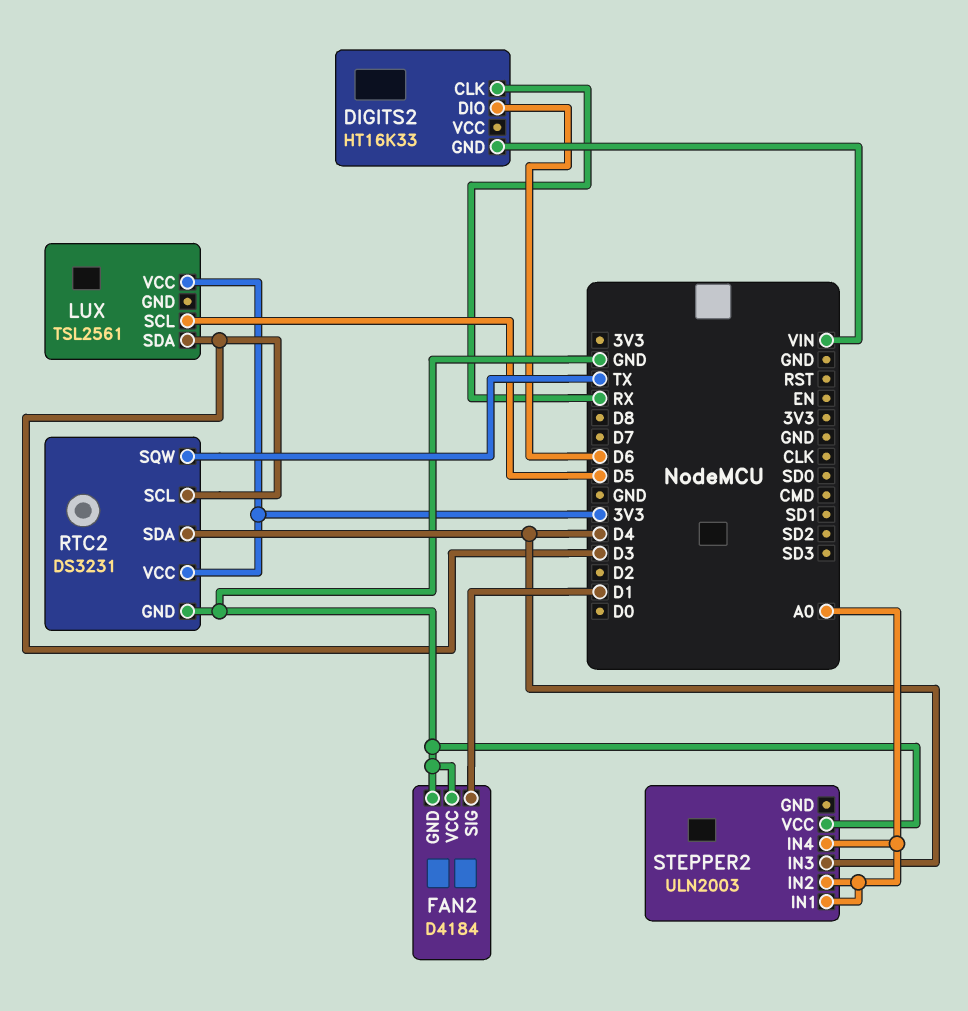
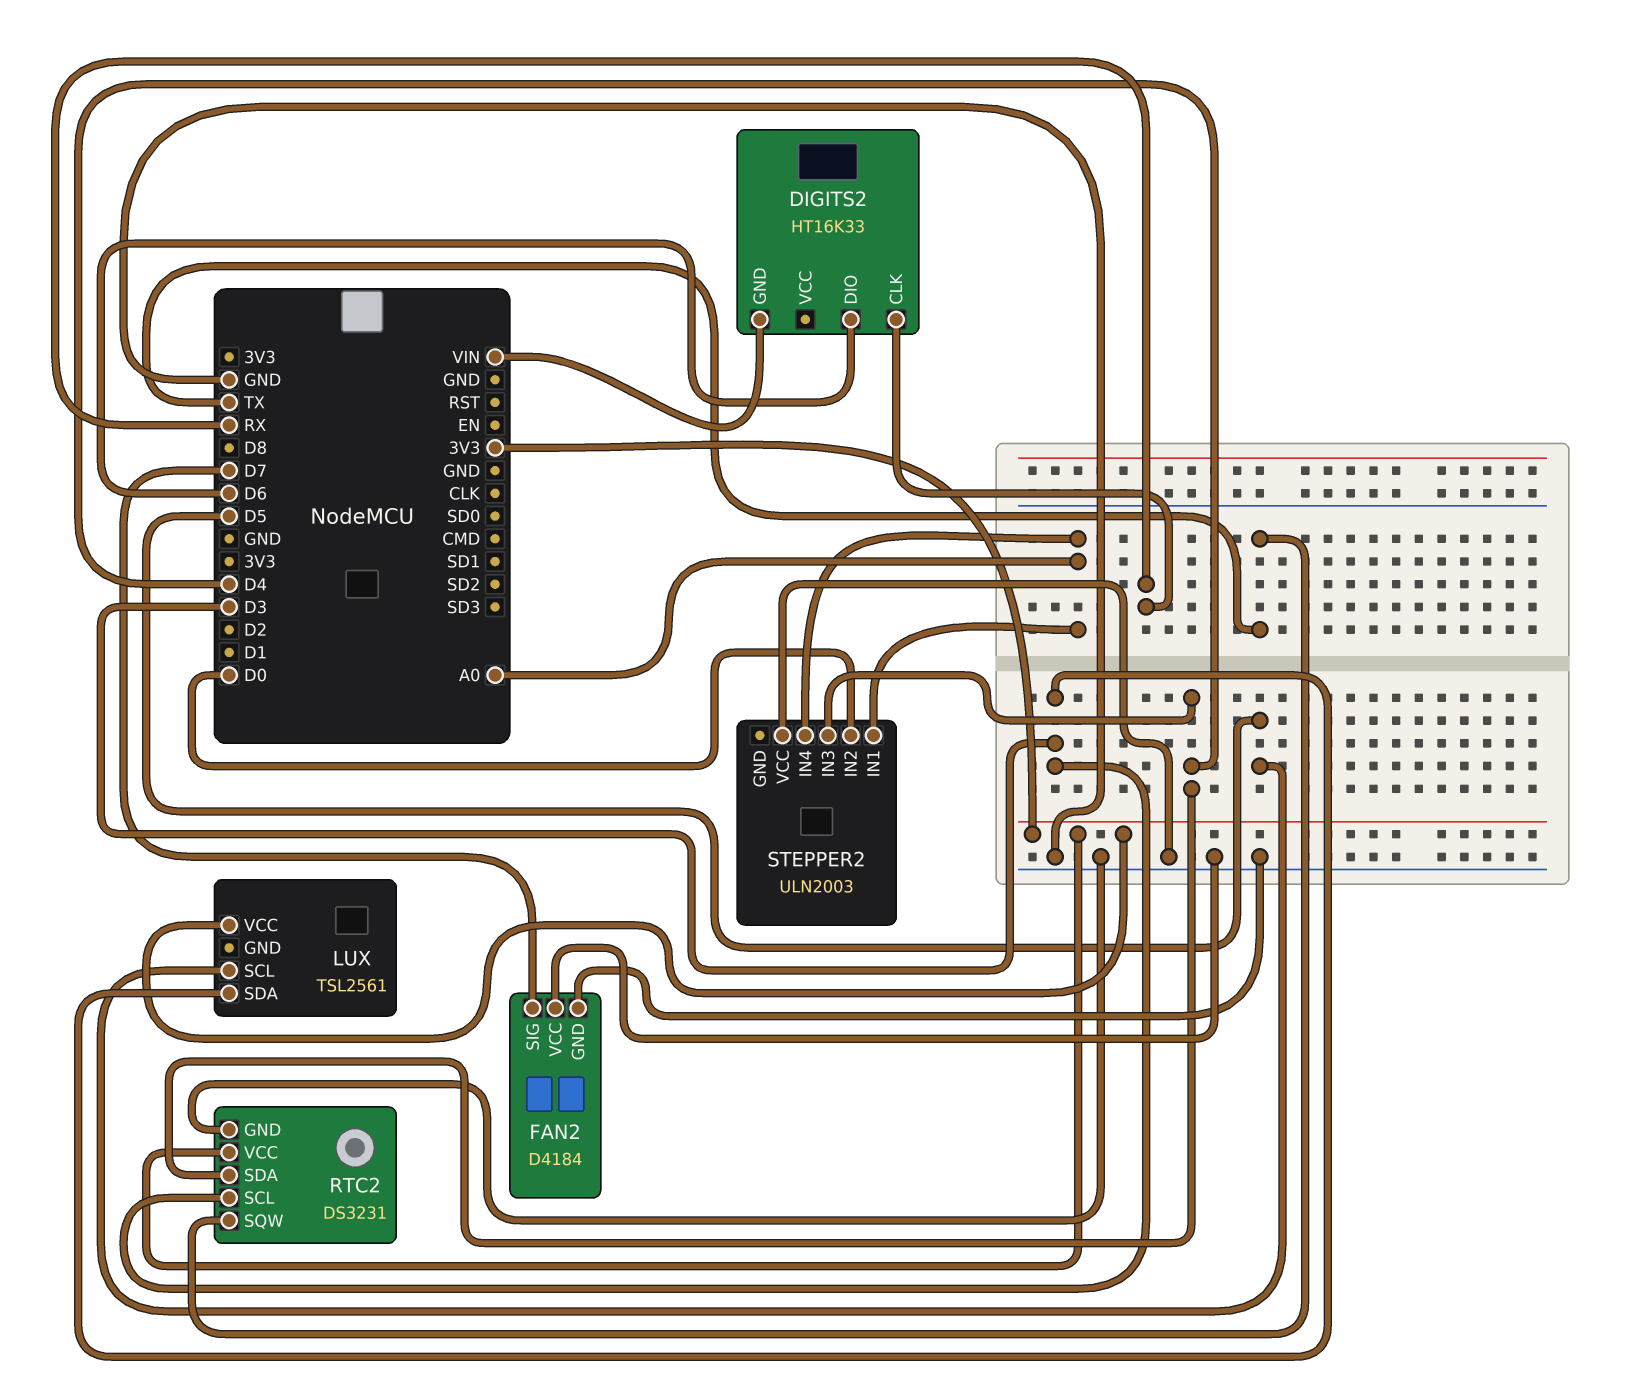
FAN2 pin SIG: D1 -> D7
STEPPER2 pin IN2: A0 -> D0

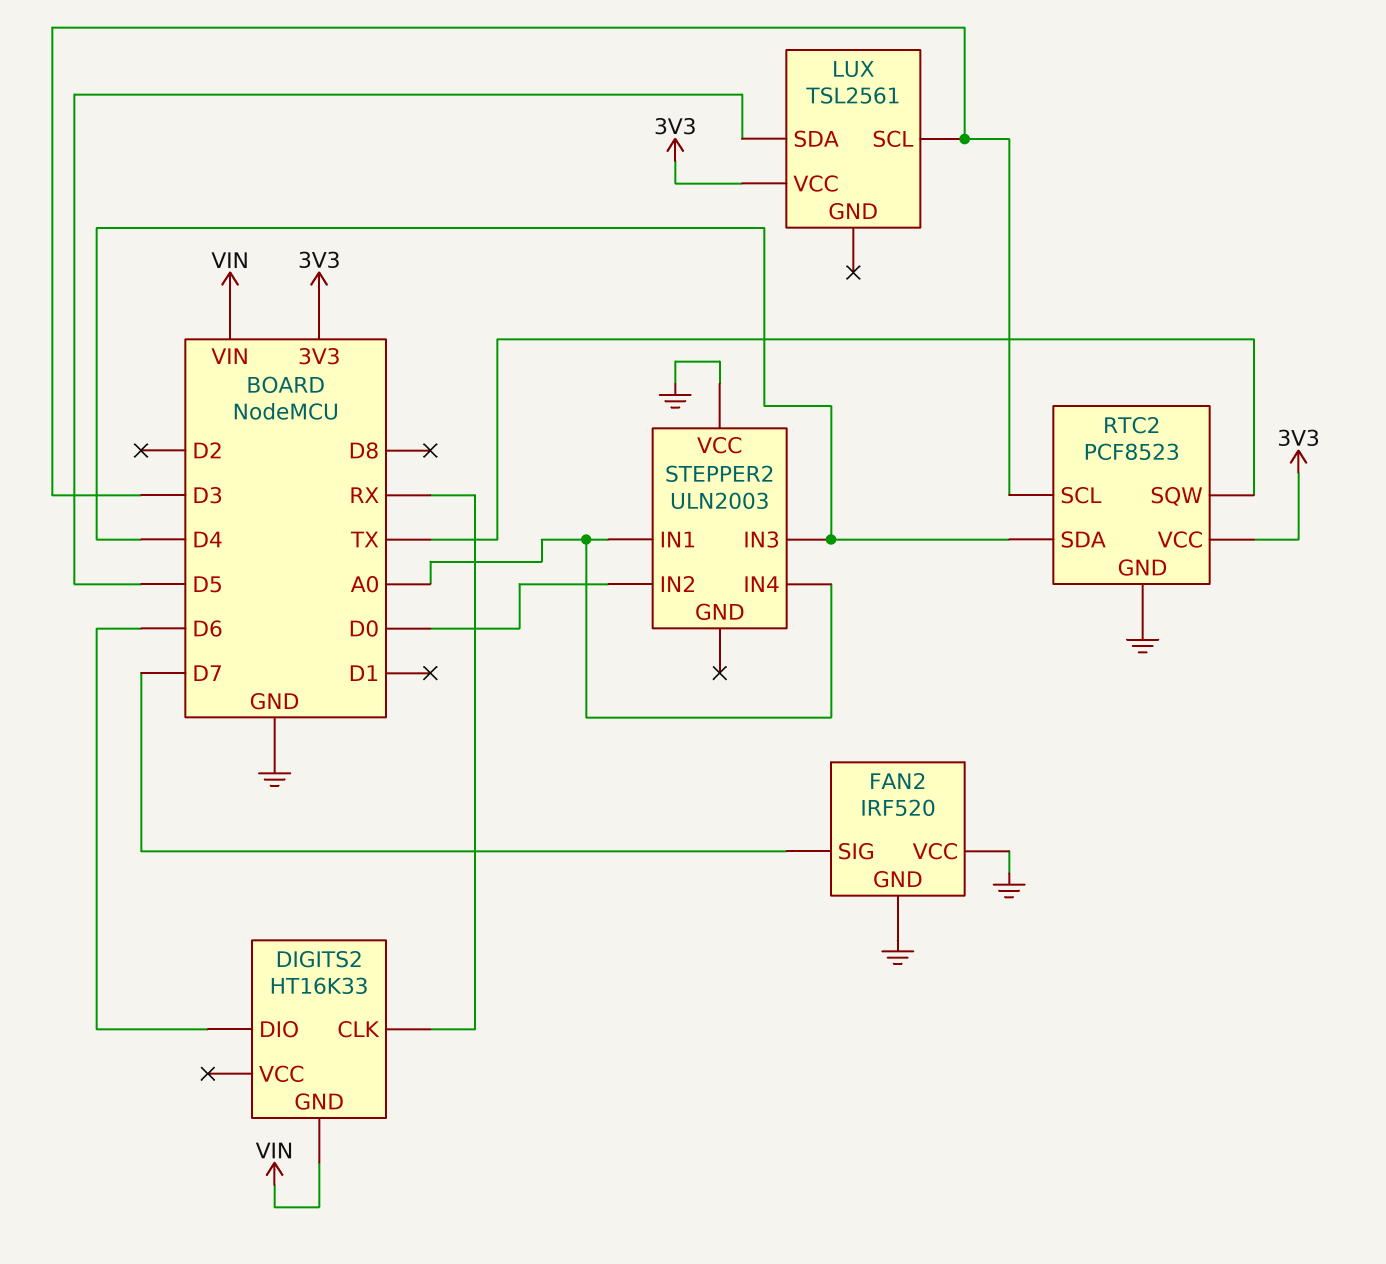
FAN2: D4184 -> IRF520
LUX pin SCL: D5 -> D3
LUX pin SDA: D3 -> D5
RTC2: DS3231 -> PCF8523

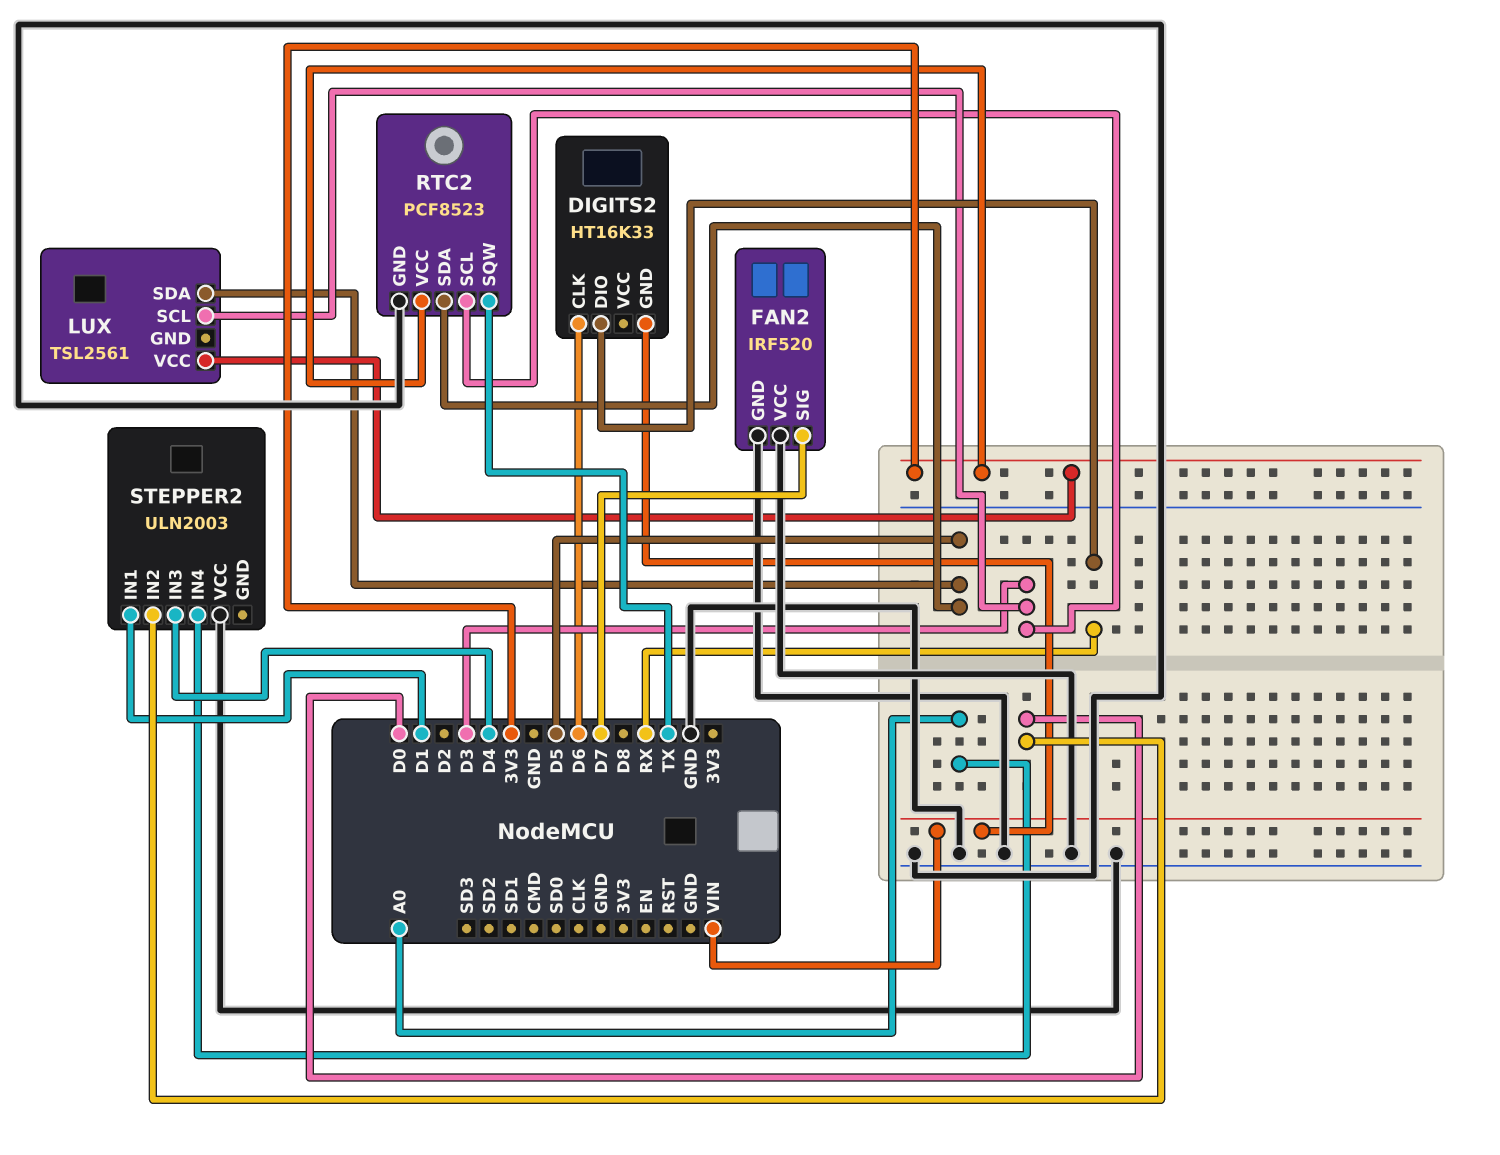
DIGITS2 pin CLK: RX -> D6
DIGITS2 pin DIO: D6 -> RX
RTC2 pin SDA: D4 -> D5
STEPPER2 pin IN1: A0 -> D1

